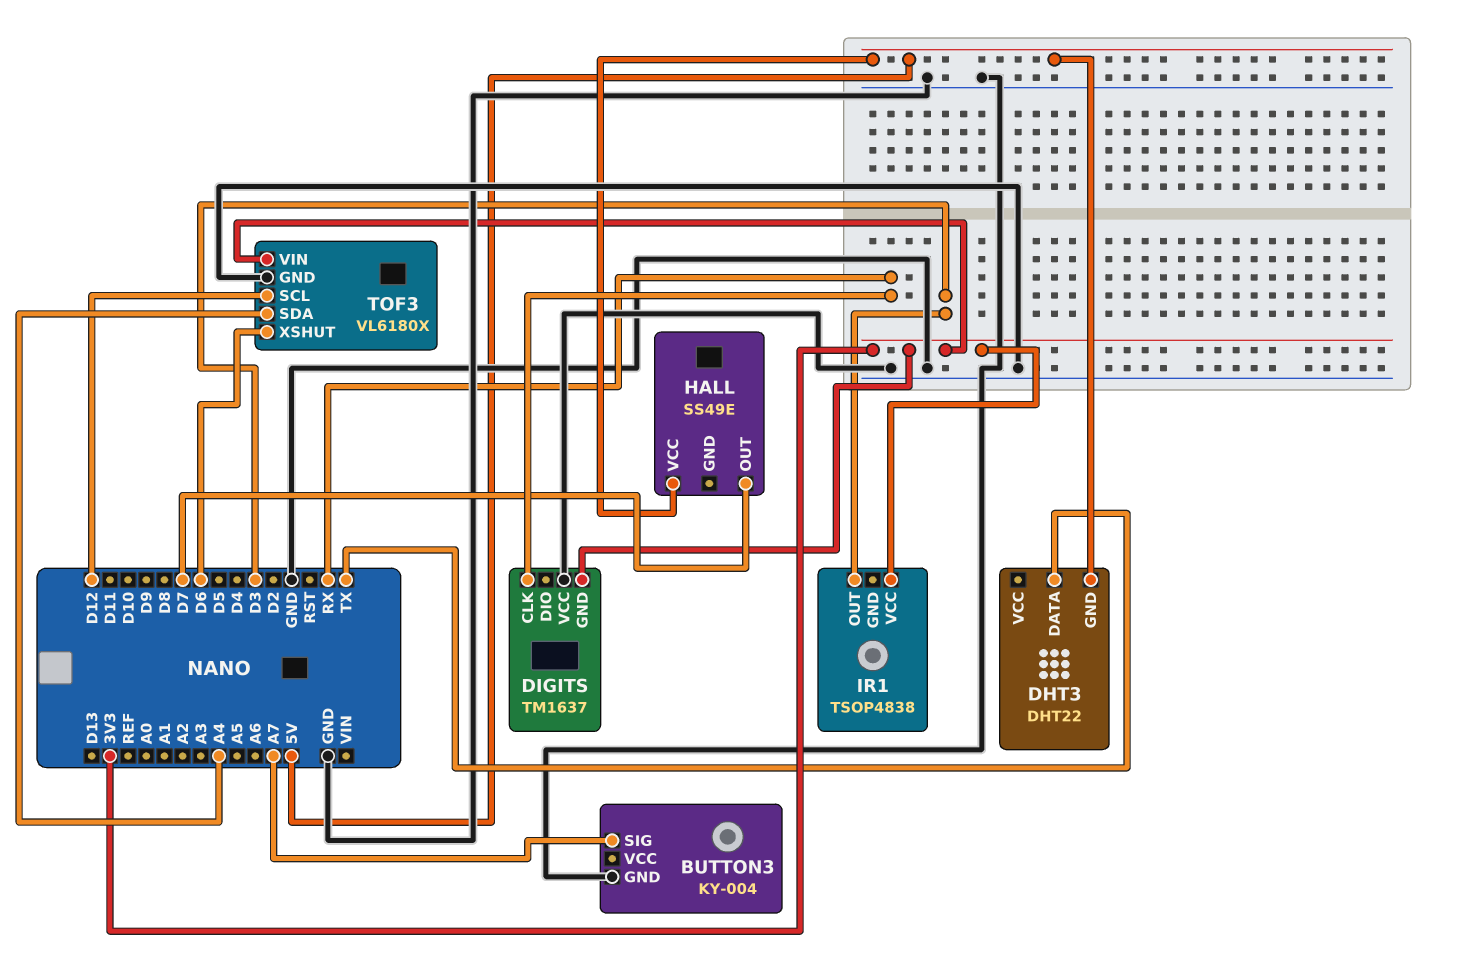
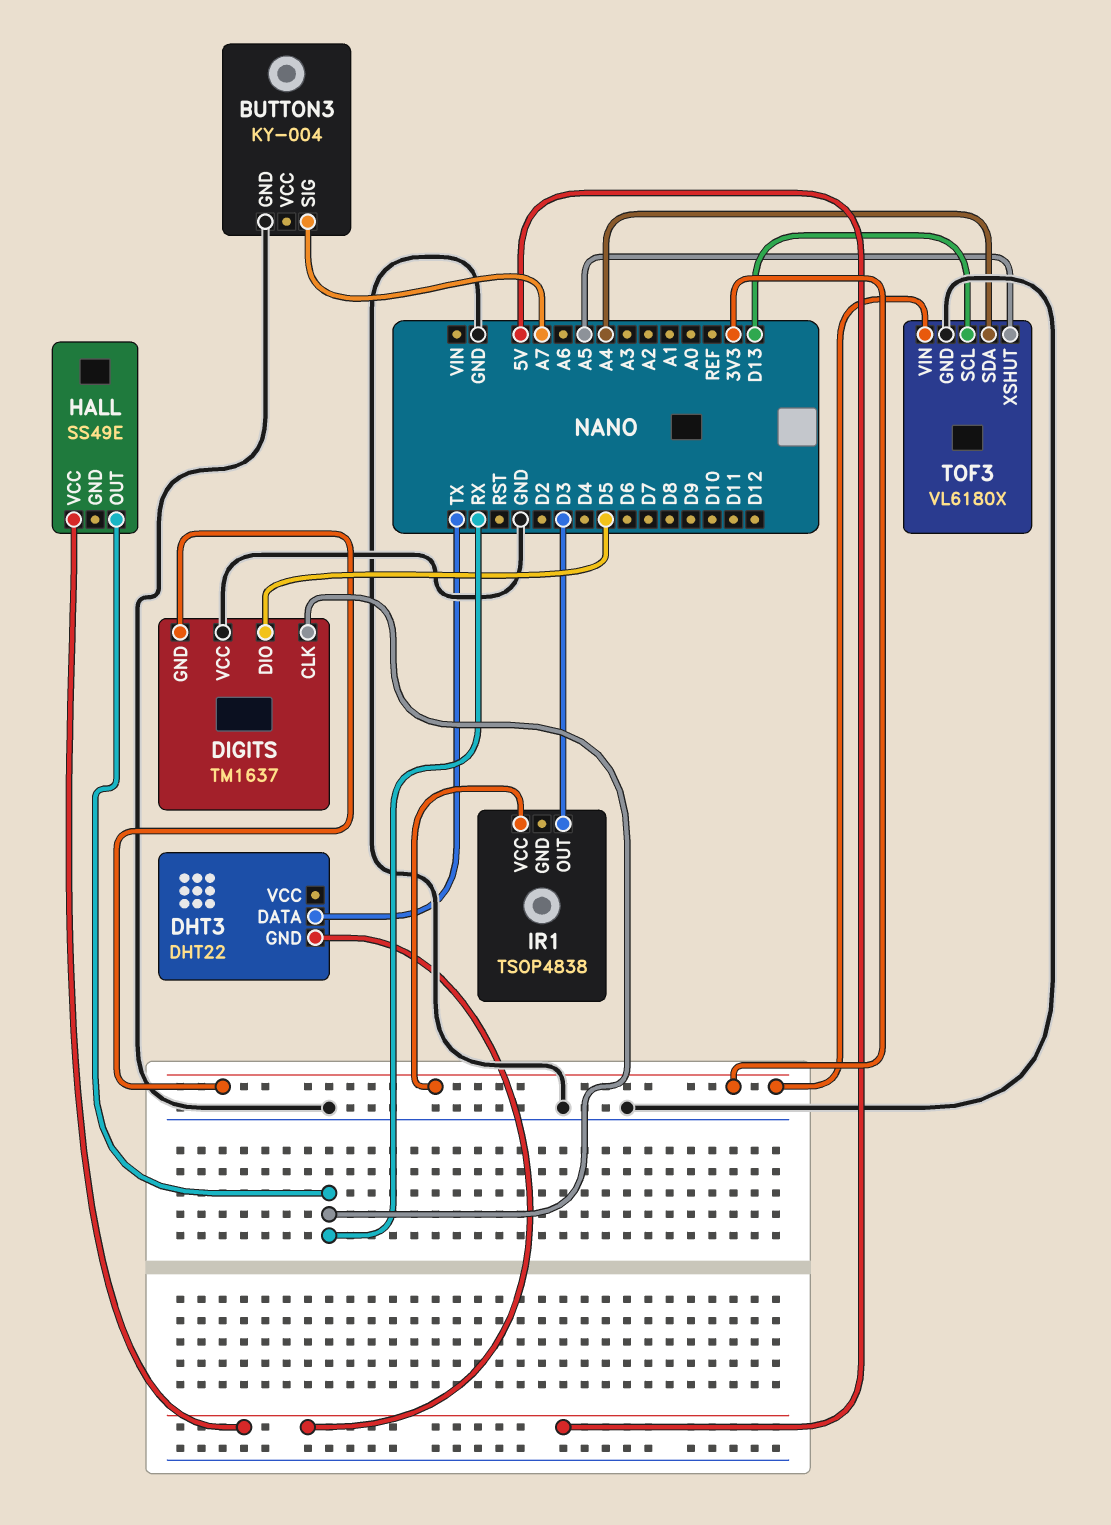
DIGITS pin DIO: none -> D5
HALL pin OUT: D7 -> RX
TOF3 pin SCL: D12 -> D13
TOF3 pin XSHUT: D6 -> A5

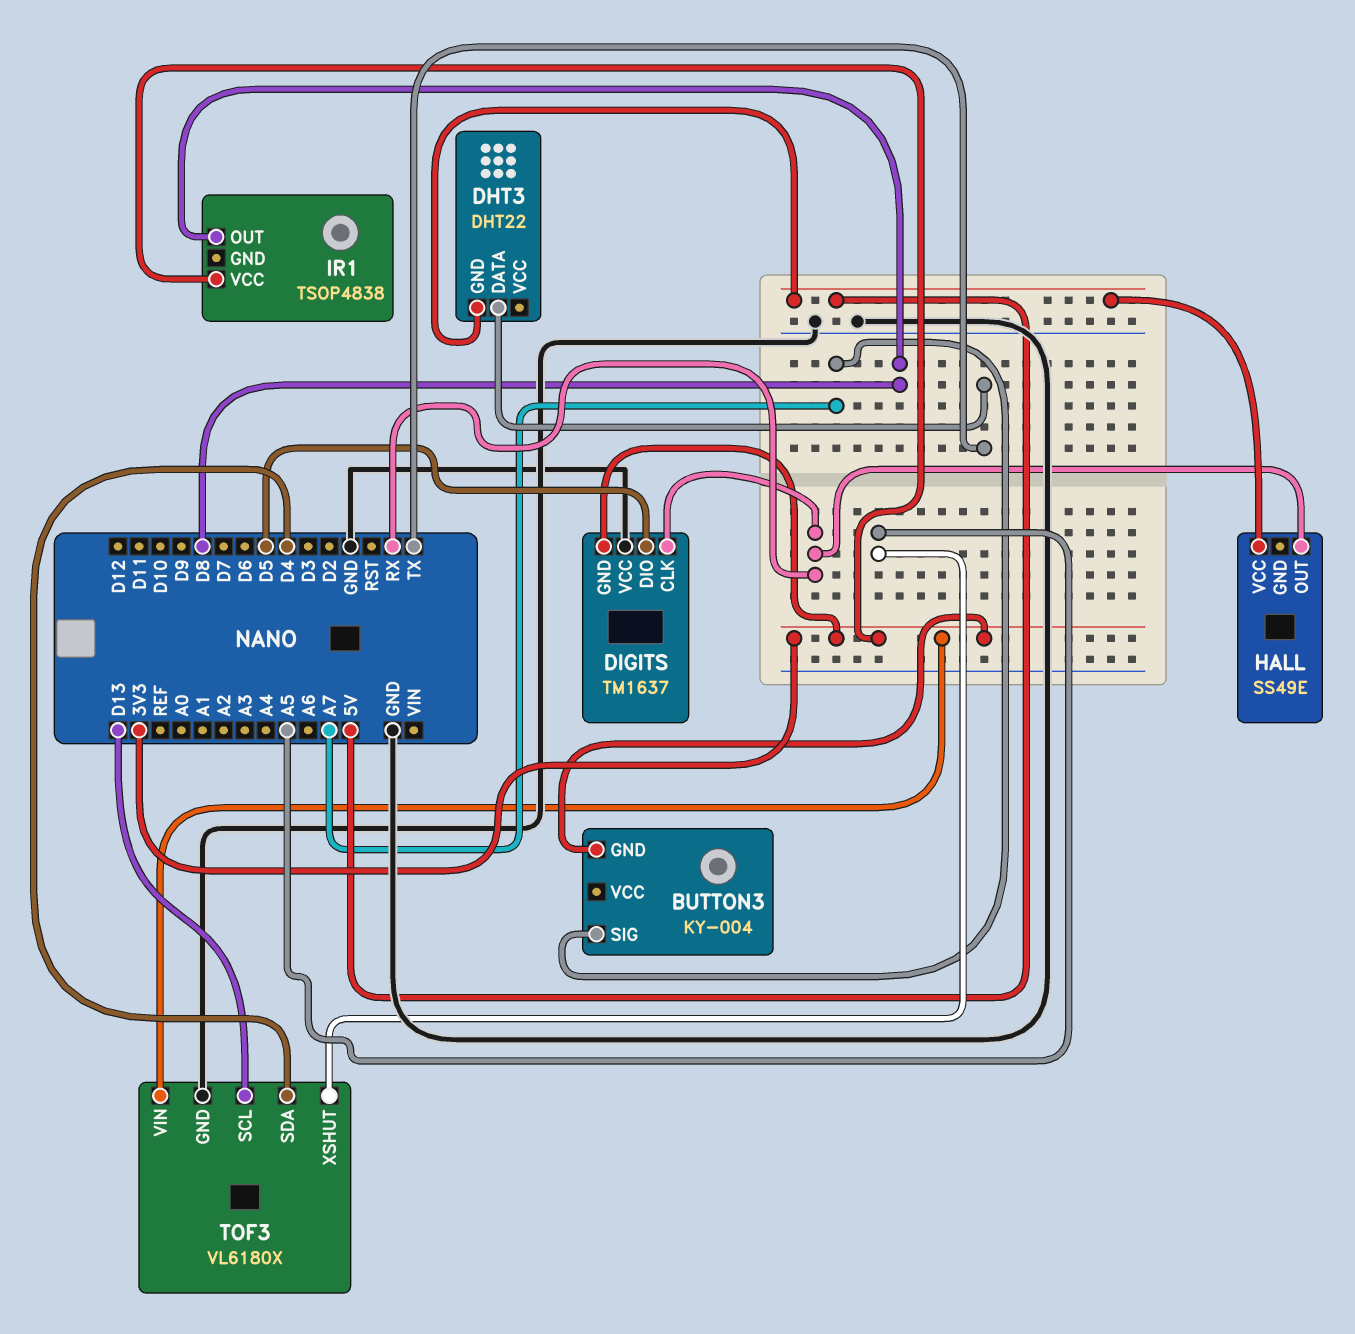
BUTTON3 pin GND: GND -> 3V3
IR1 pin OUT: D3 -> D8
TOF3 pin SDA: A4 -> D4

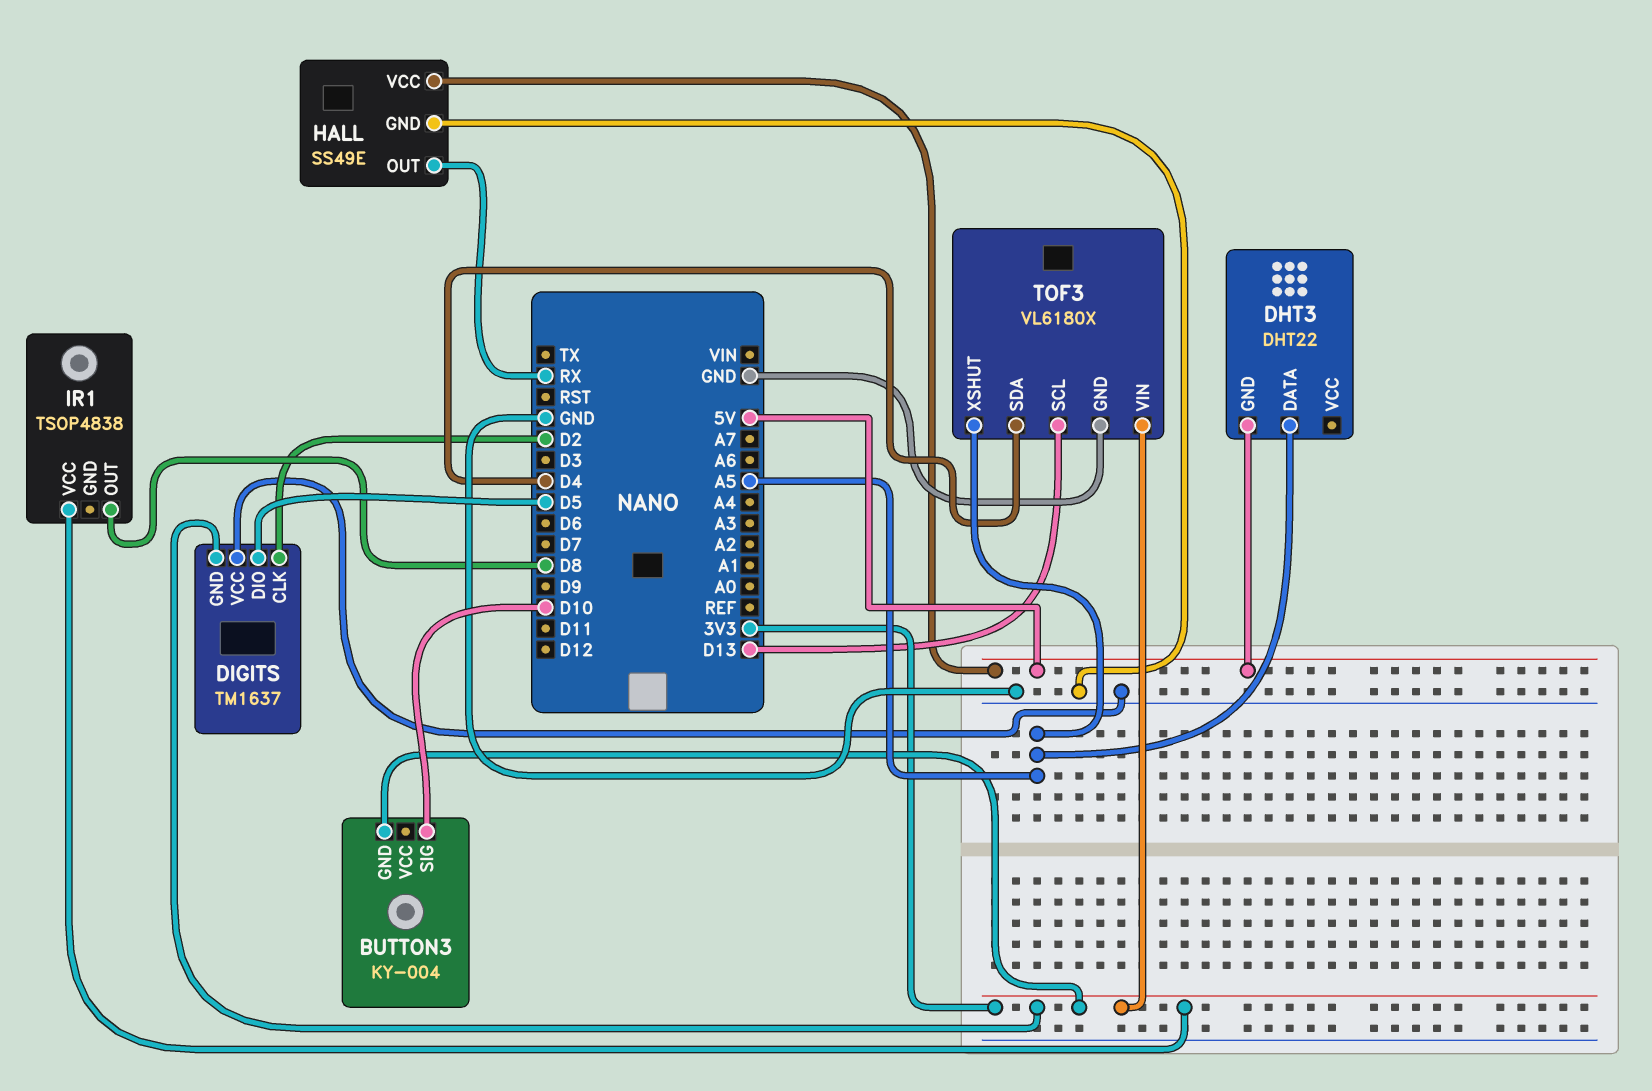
BUTTON3 pin SIG: A7 -> D10
DHT3 pin DATA: TX -> A5
DIGITS pin CLK: RX -> D2
HALL pin GND: none -> GND

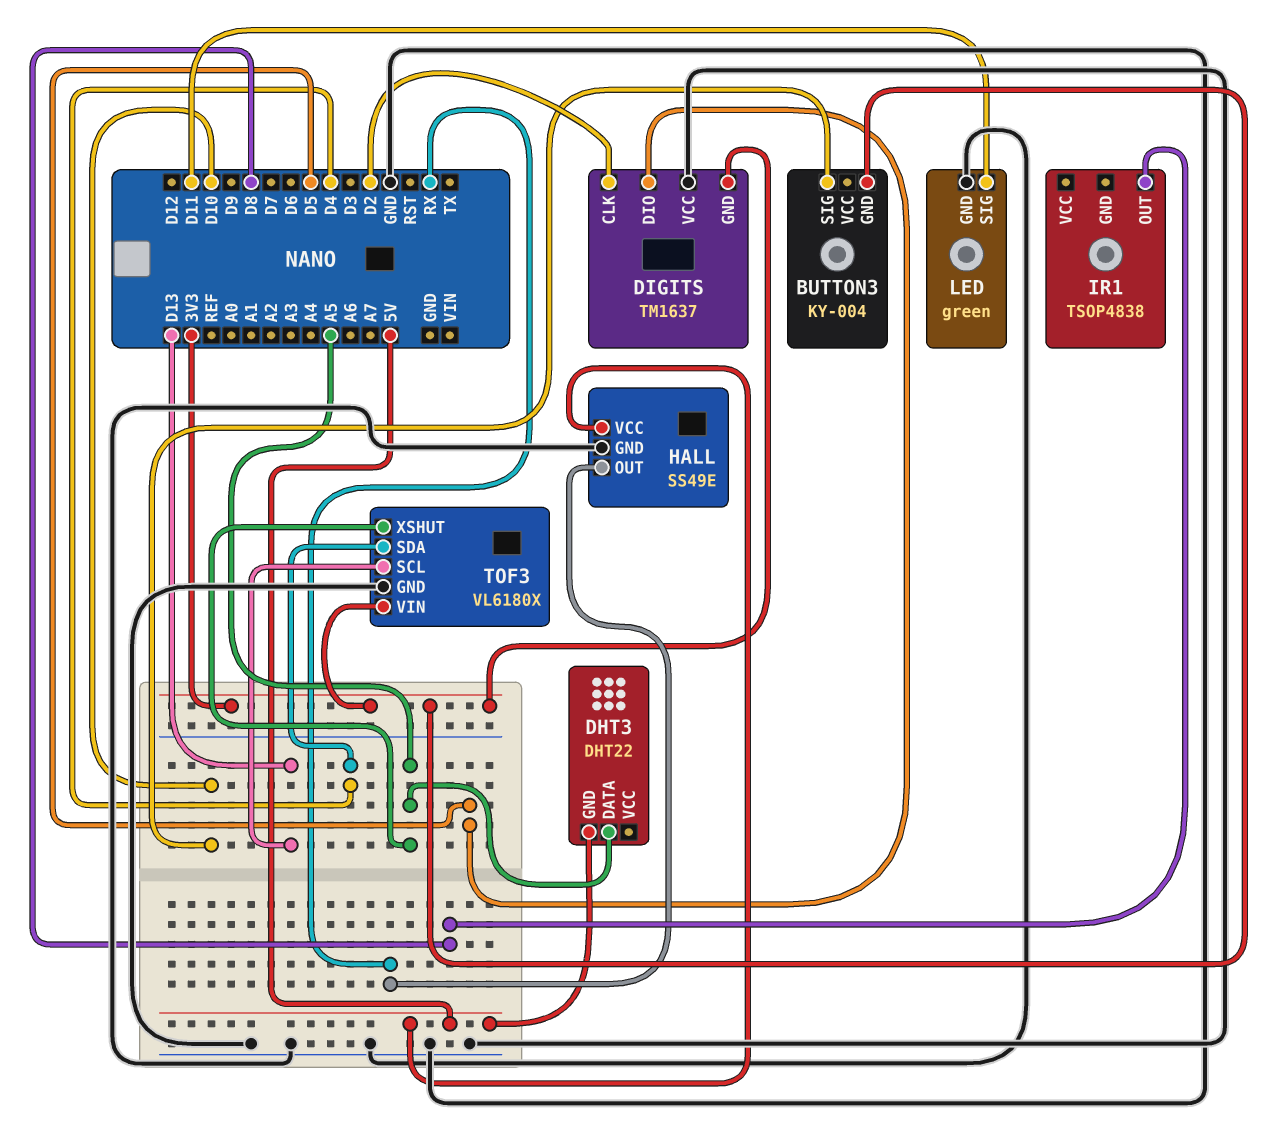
IR1 pin VCC: 3V3 -> none
LED: none -> green
LED pin GND: none -> GND
LED pin SIG: none -> D11

